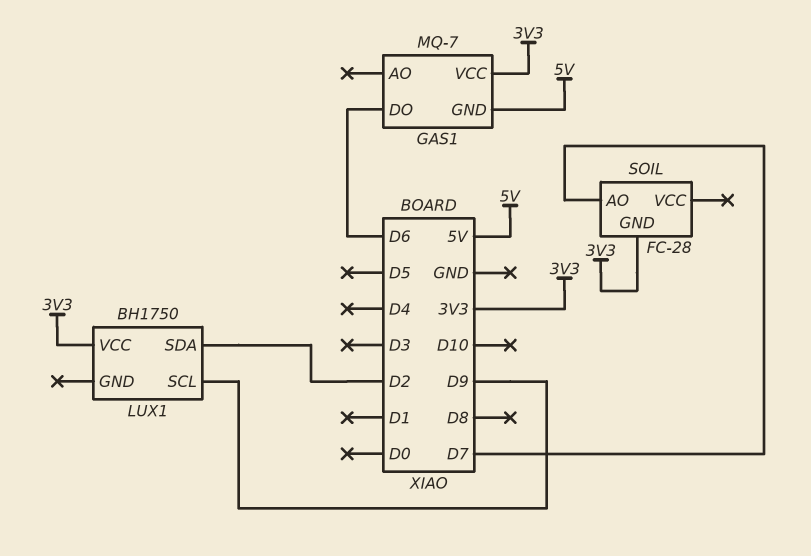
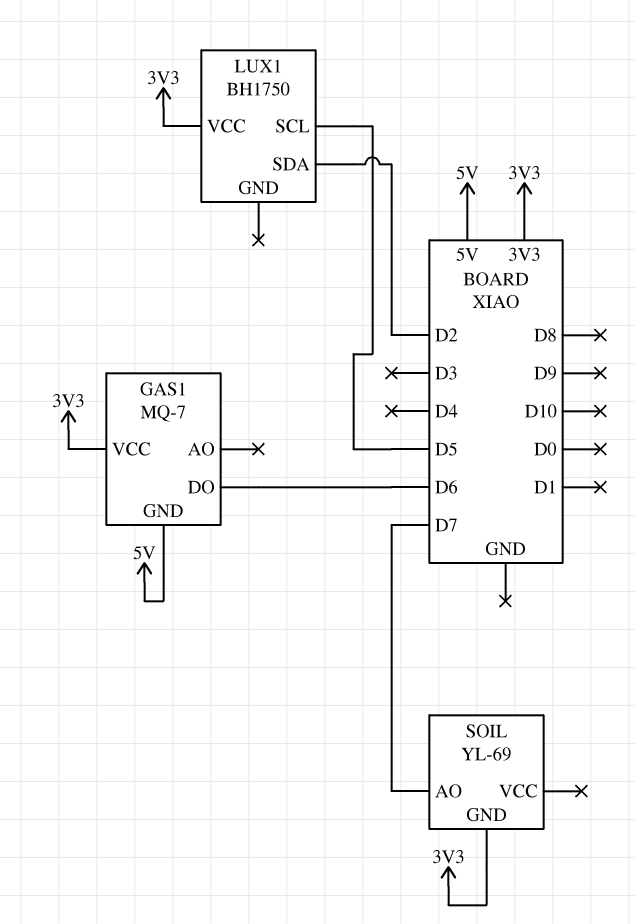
LUX1 pin SCL: D9 -> D5
SOIL: FC-28 -> YL-69

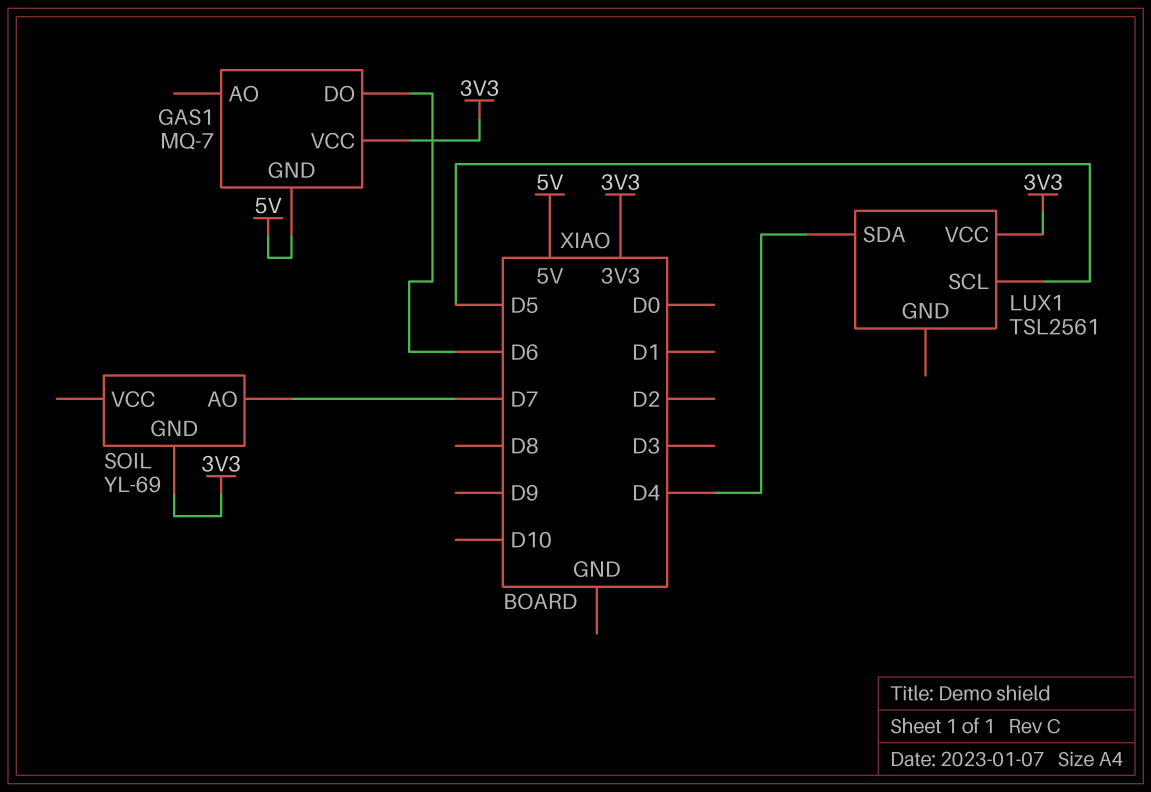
LUX1: BH1750 -> TSL2561
LUX1 pin SDA: D2 -> D4

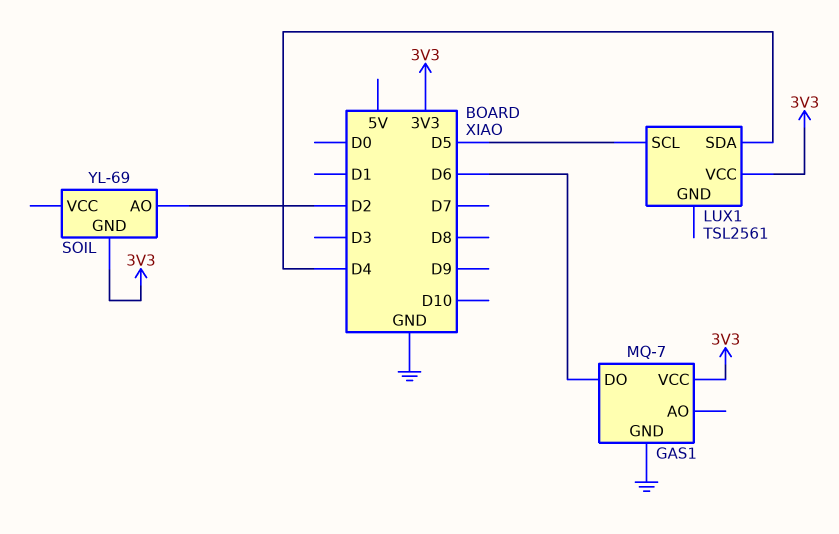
GAS1 pin GND: 5V -> GND
SOIL pin AO: D7 -> D2

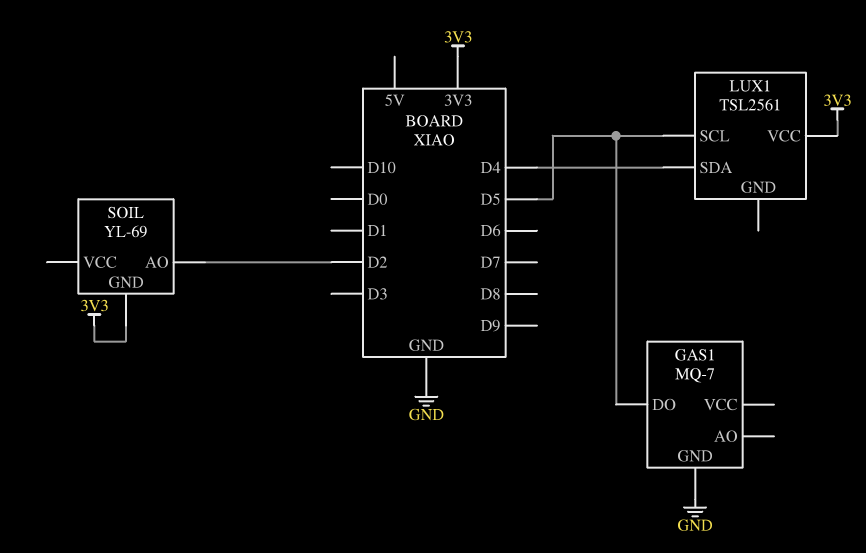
GAS1 pin DO: D6 -> D5
GAS1 pin VCC: 3V3 -> none

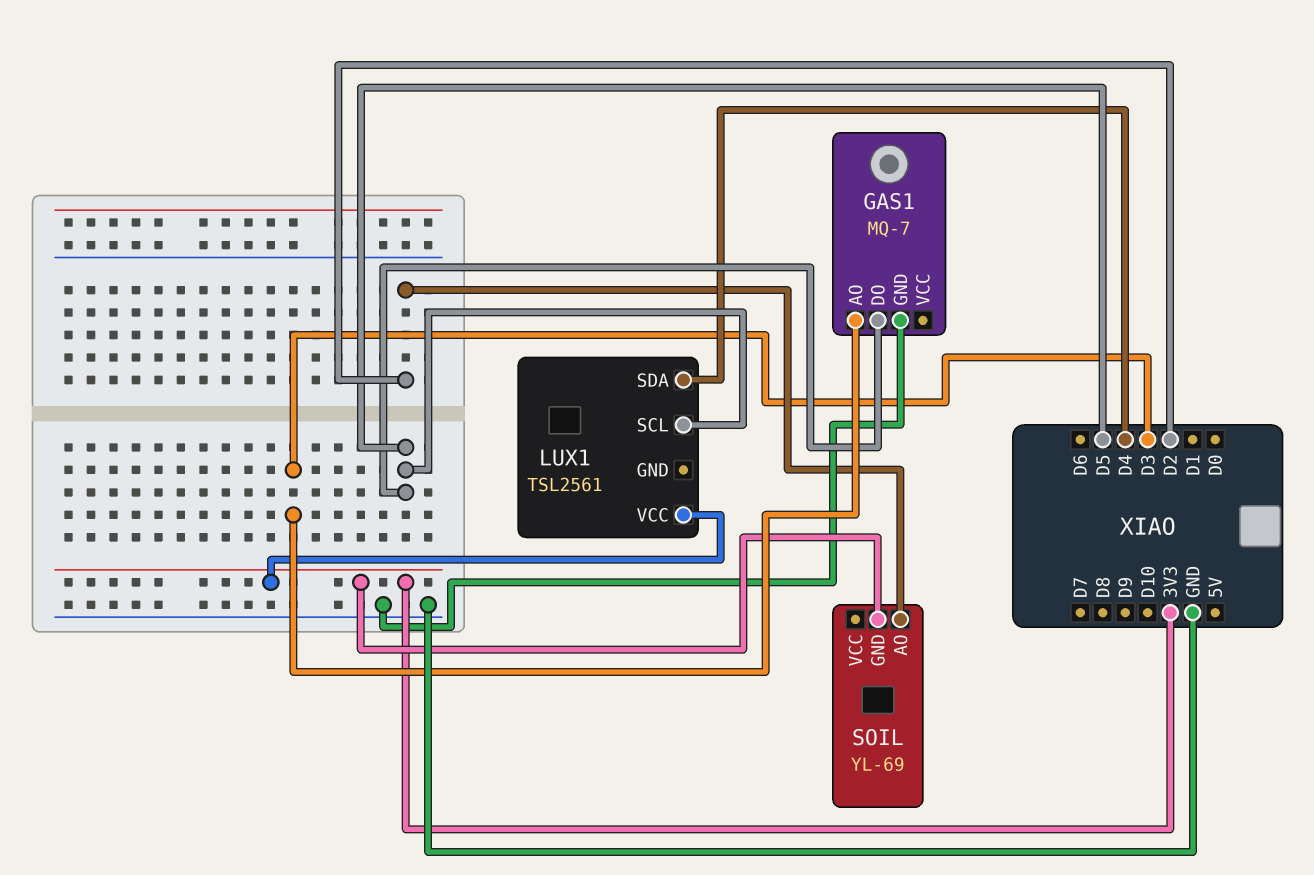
GAS1 pin AO: none -> D3

